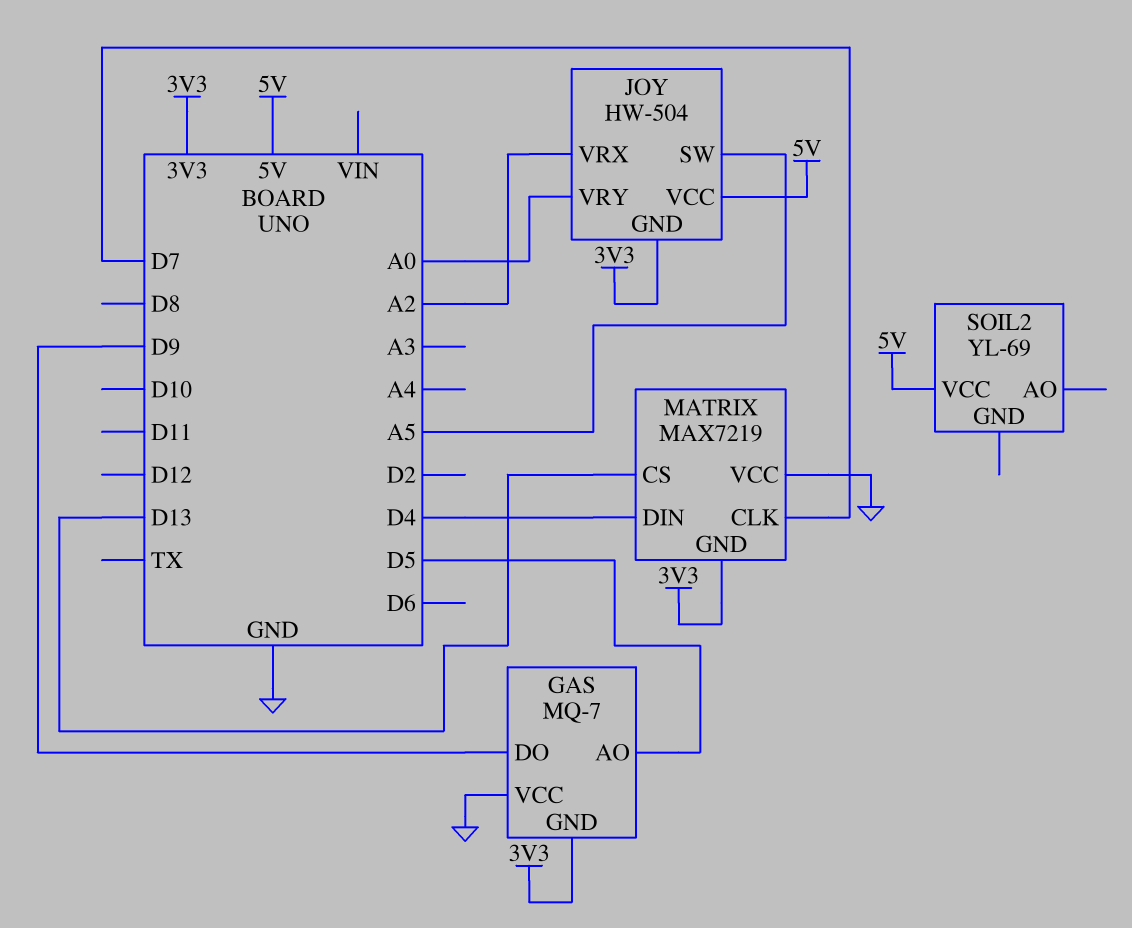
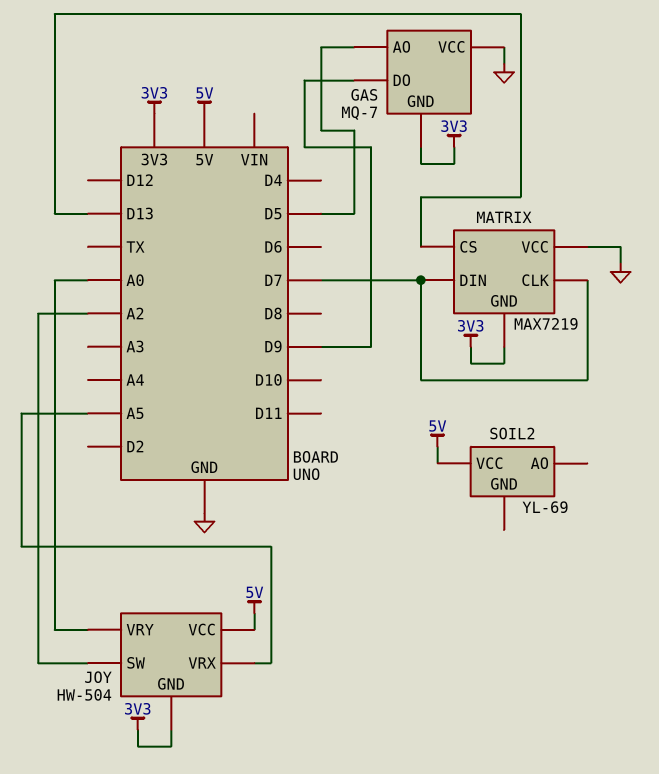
JOY pin SW: A5 -> A2
JOY pin VRX: A2 -> A5
MATRIX pin DIN: D4 -> D7

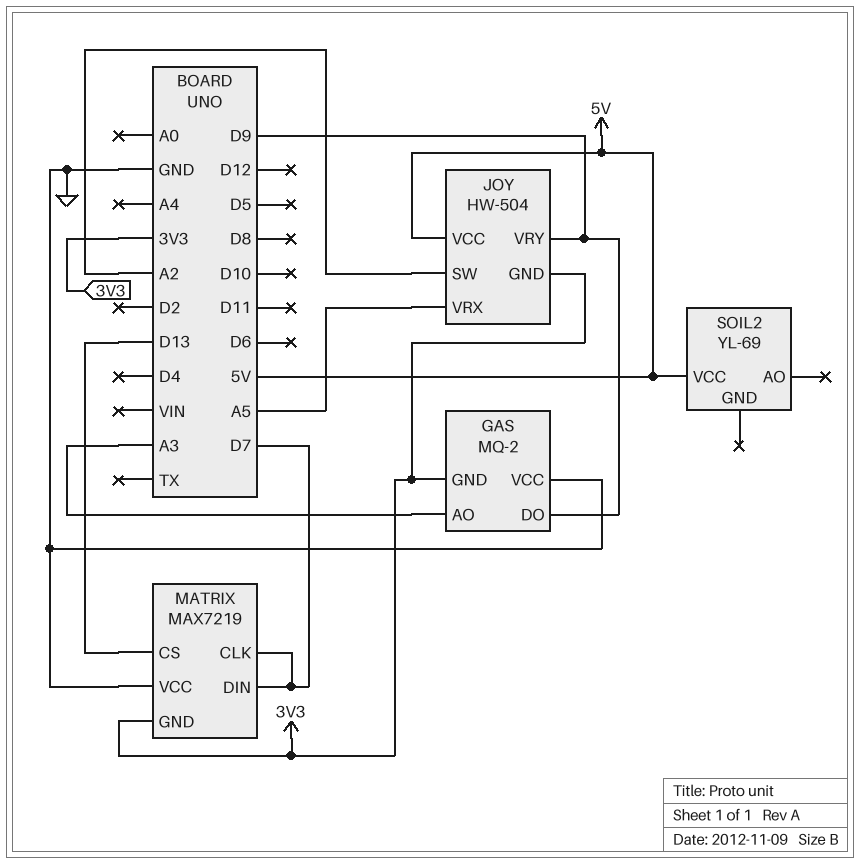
GAS: MQ-7 -> MQ-2
GAS pin AO: D5 -> A3
JOY pin VRY: A0 -> D9

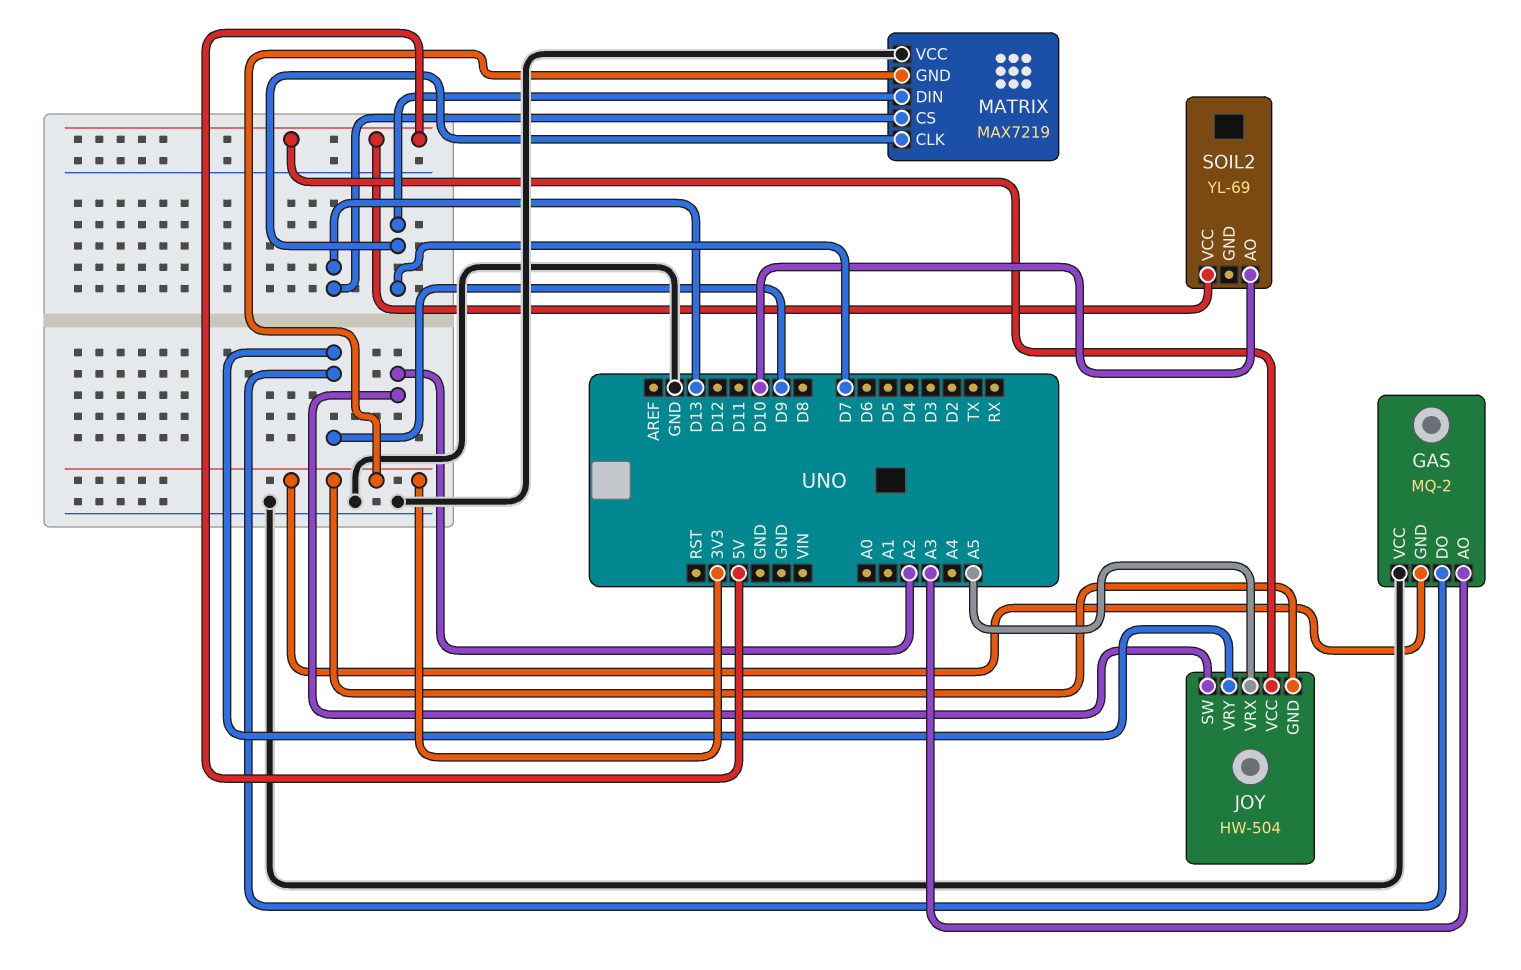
SOIL2 pin AO: none -> D10

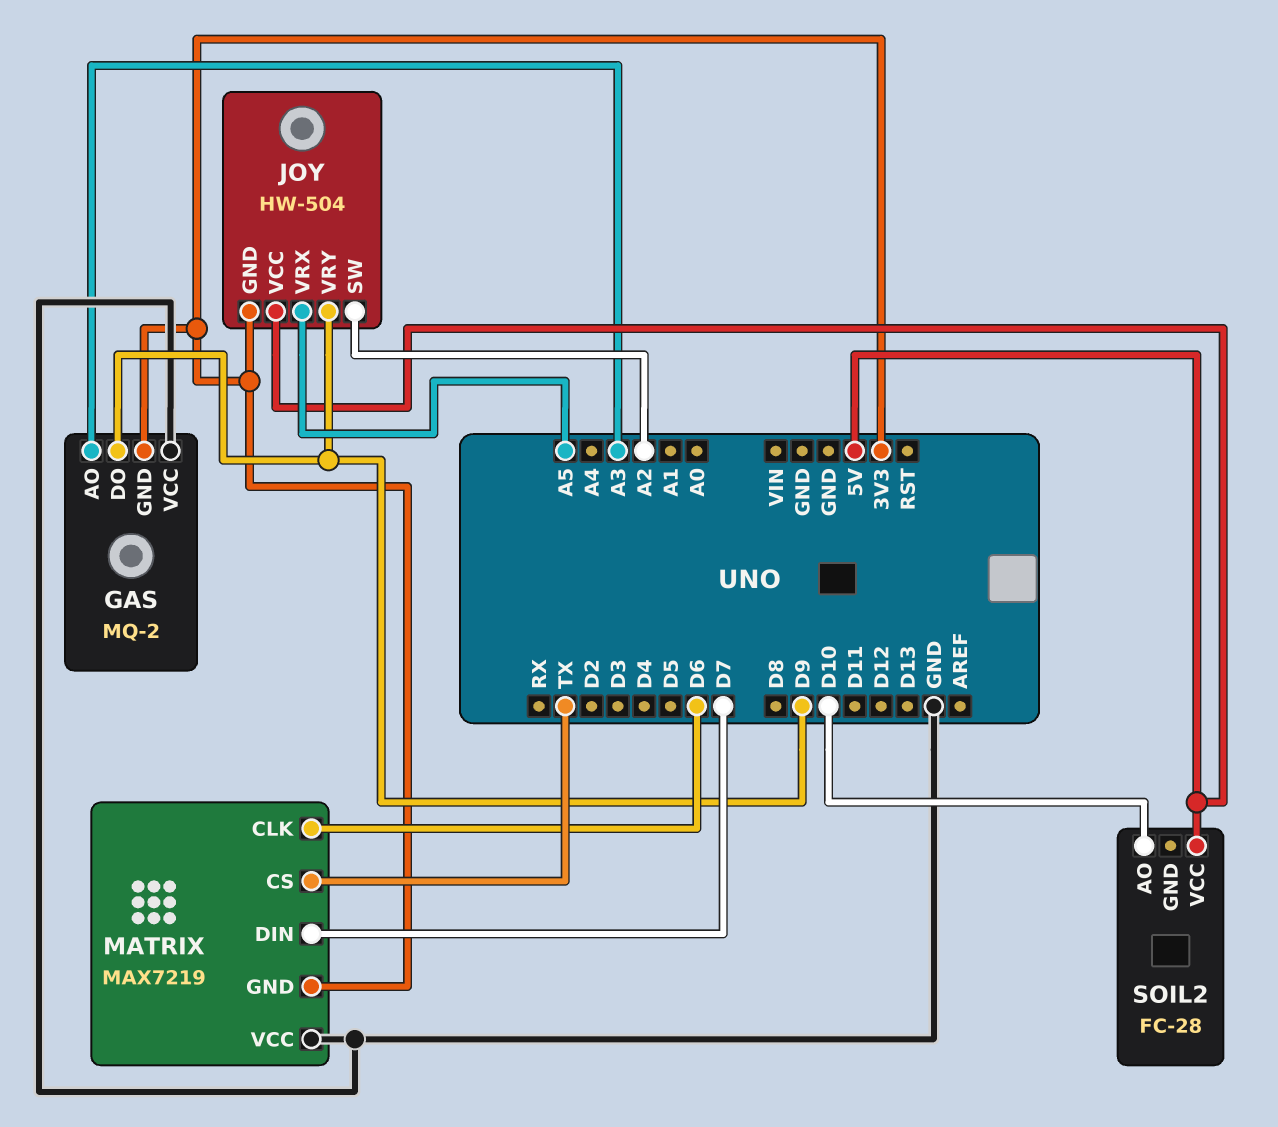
MATRIX pin CLK: D7 -> D6
MATRIX pin CS: D13 -> TX
SOIL2: YL-69 -> FC-28

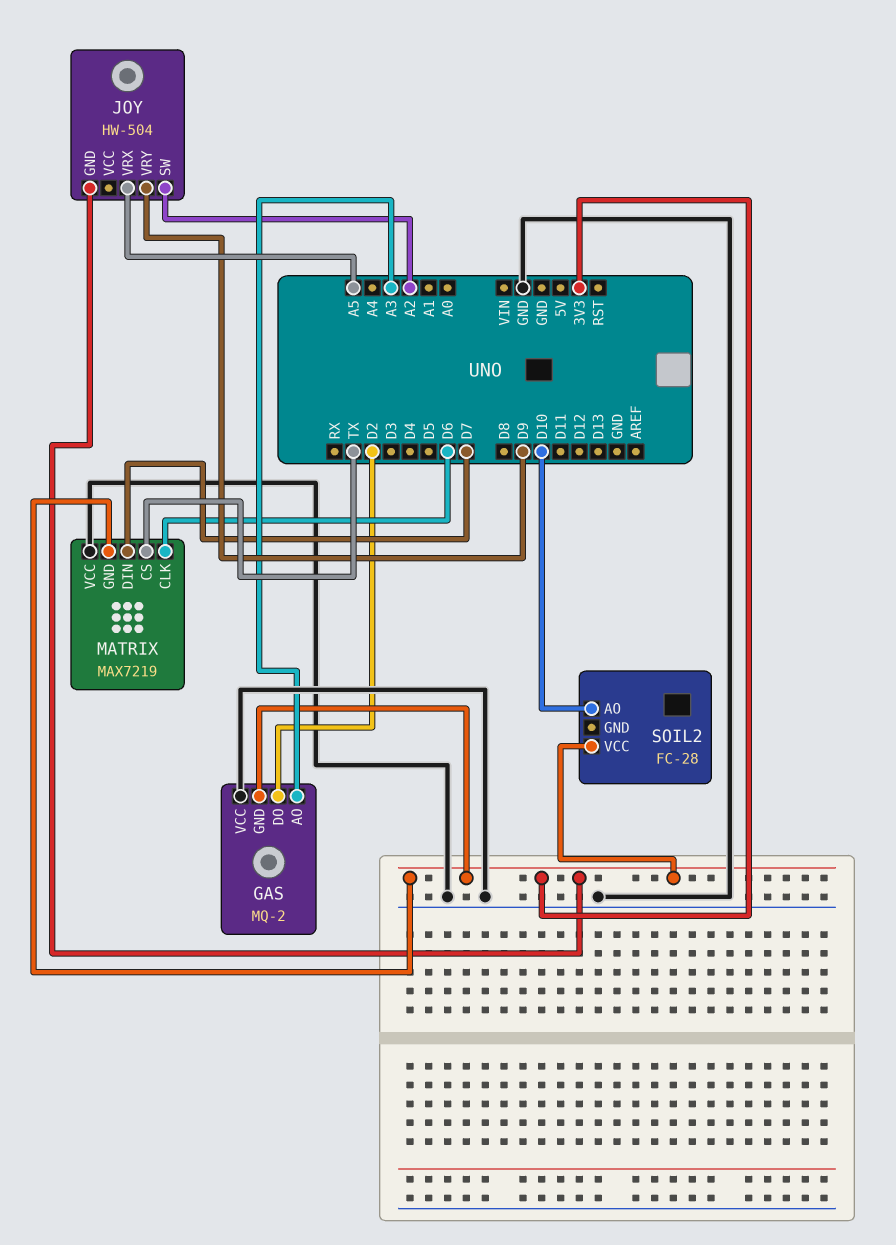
GAS pin DO: D9 -> D2
JOY pin VCC: 5V -> none
SOIL2 pin VCC: 5V -> 3V3

